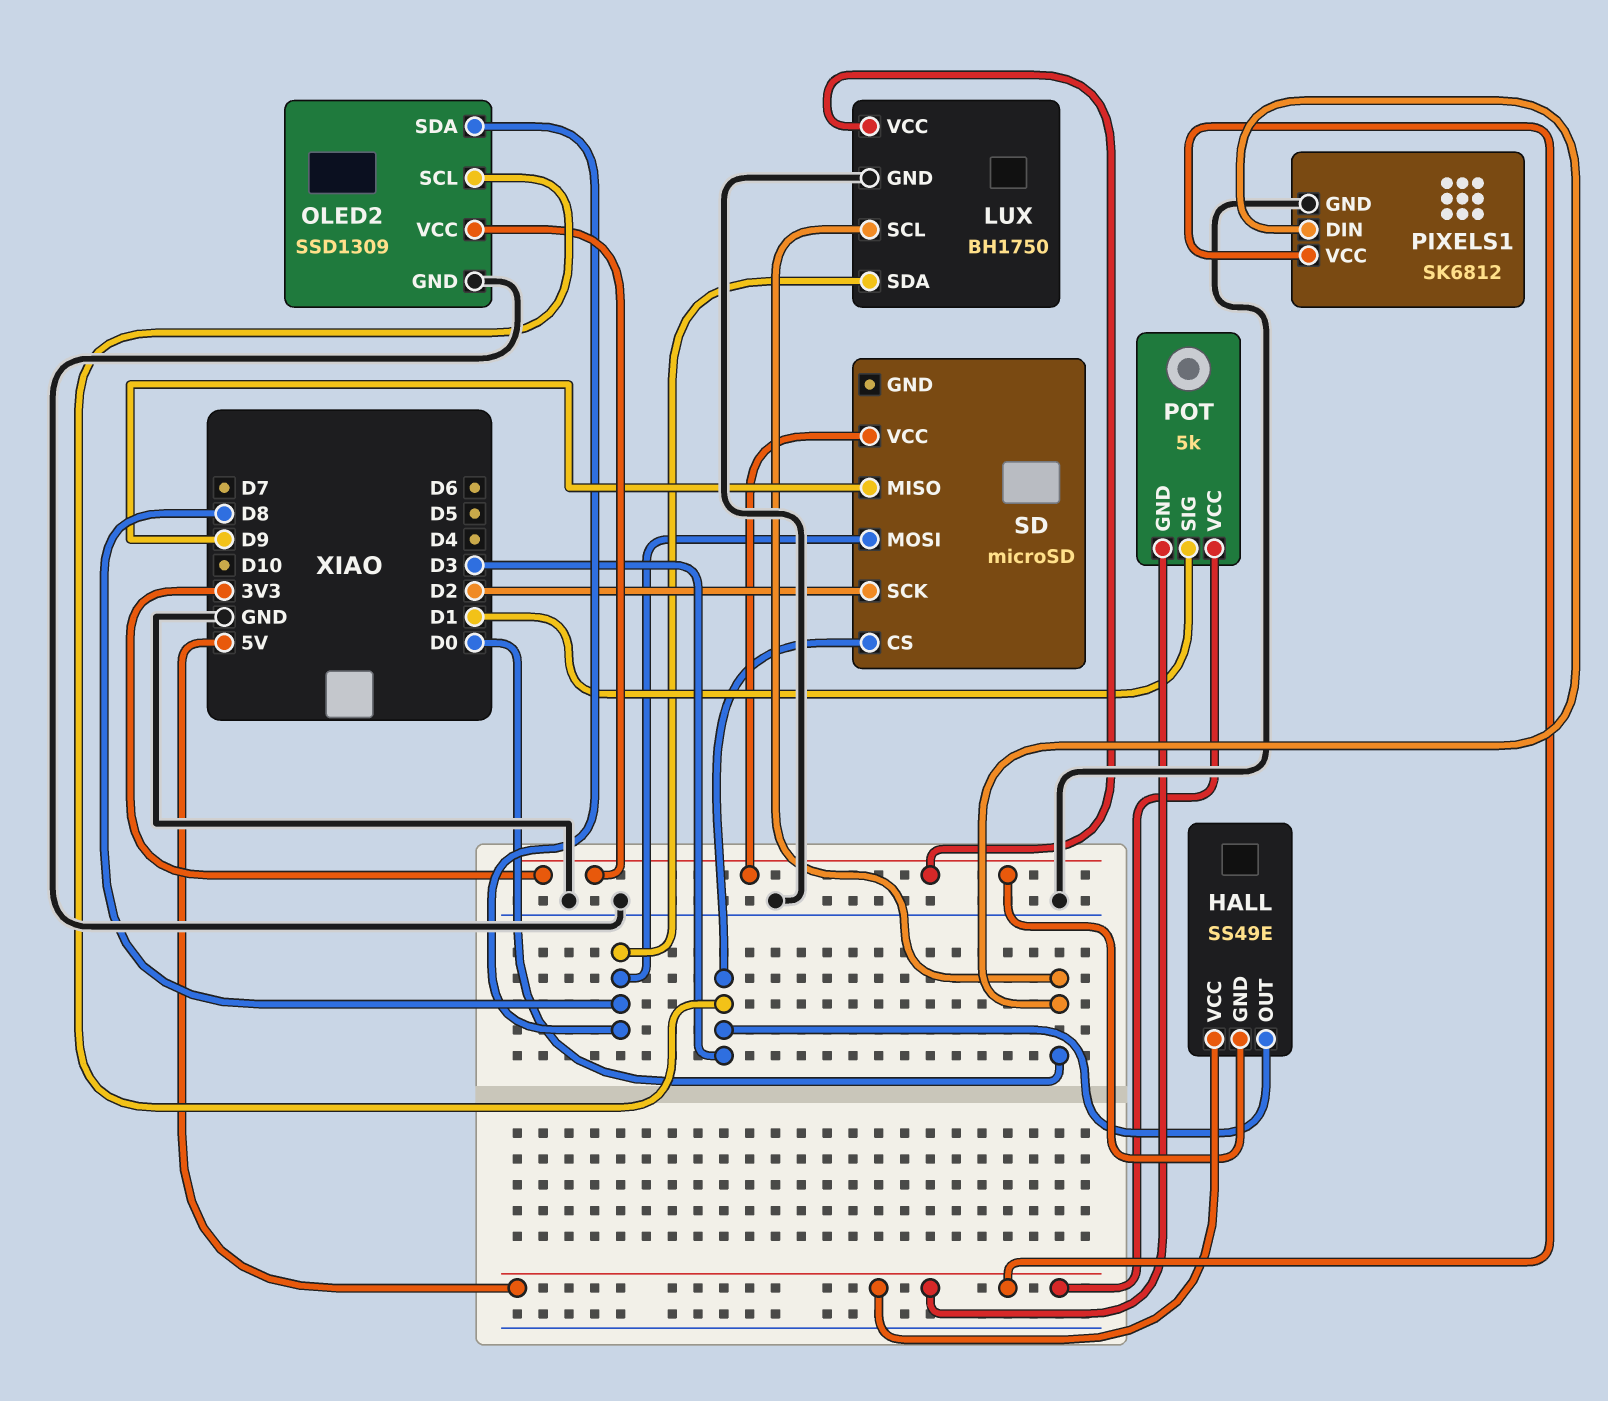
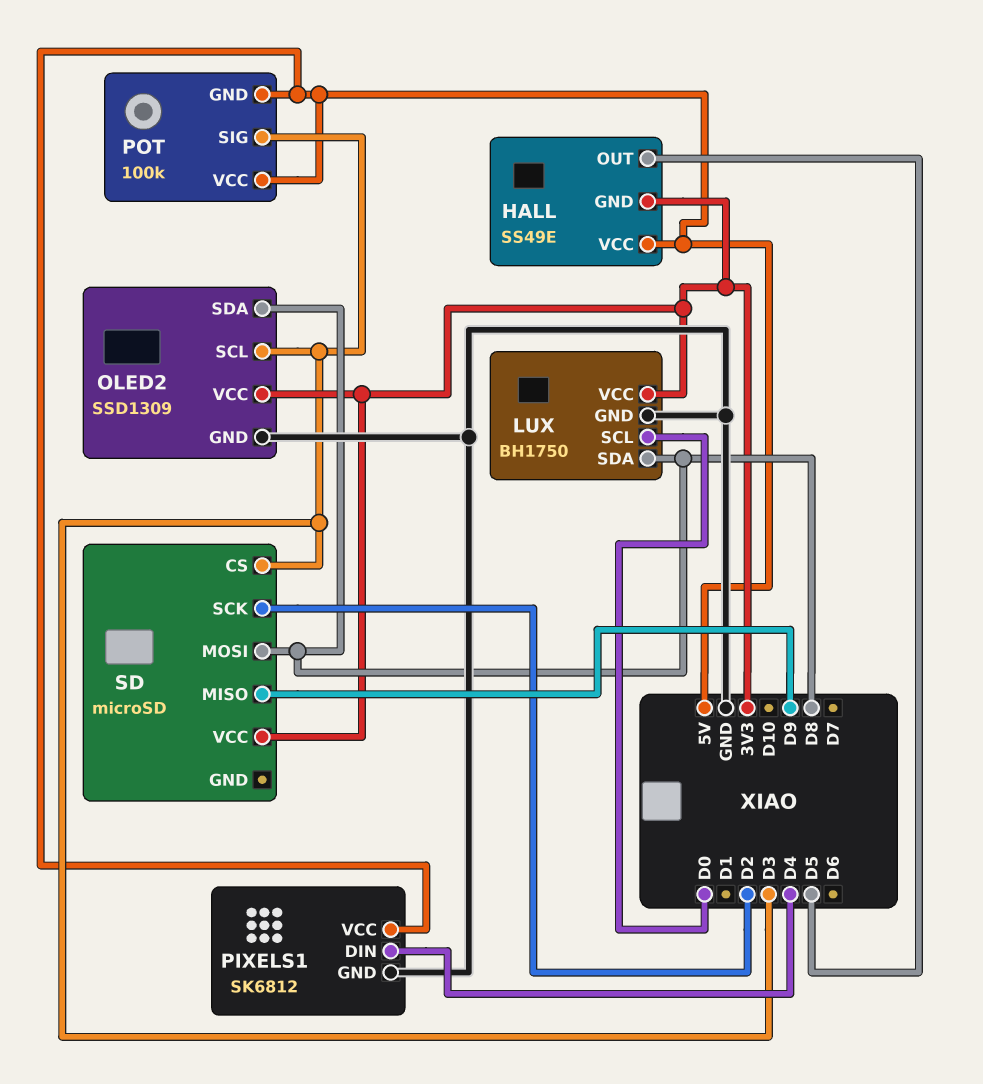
HALL pin OUT: D3 -> D5
PIXELS1 pin DIN: D0 -> D4
POT: 5k -> 100k
POT pin SIG: D1 -> D3

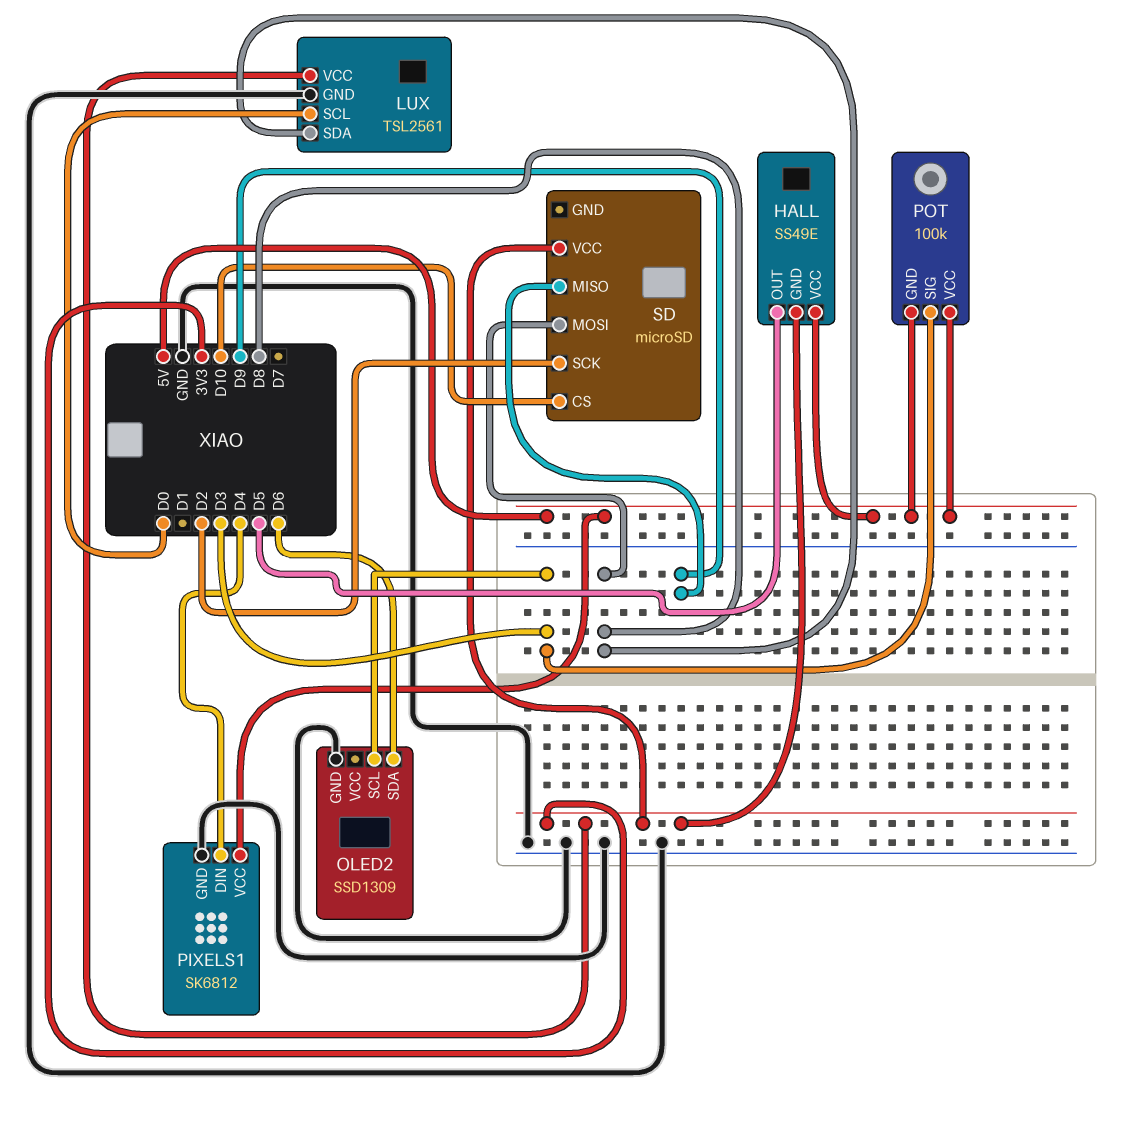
LUX: BH1750 -> TSL2561
OLED2 pin SDA: D8 -> D6
OLED2 pin VCC: 3V3 -> none
SD pin CS: D3 -> D10

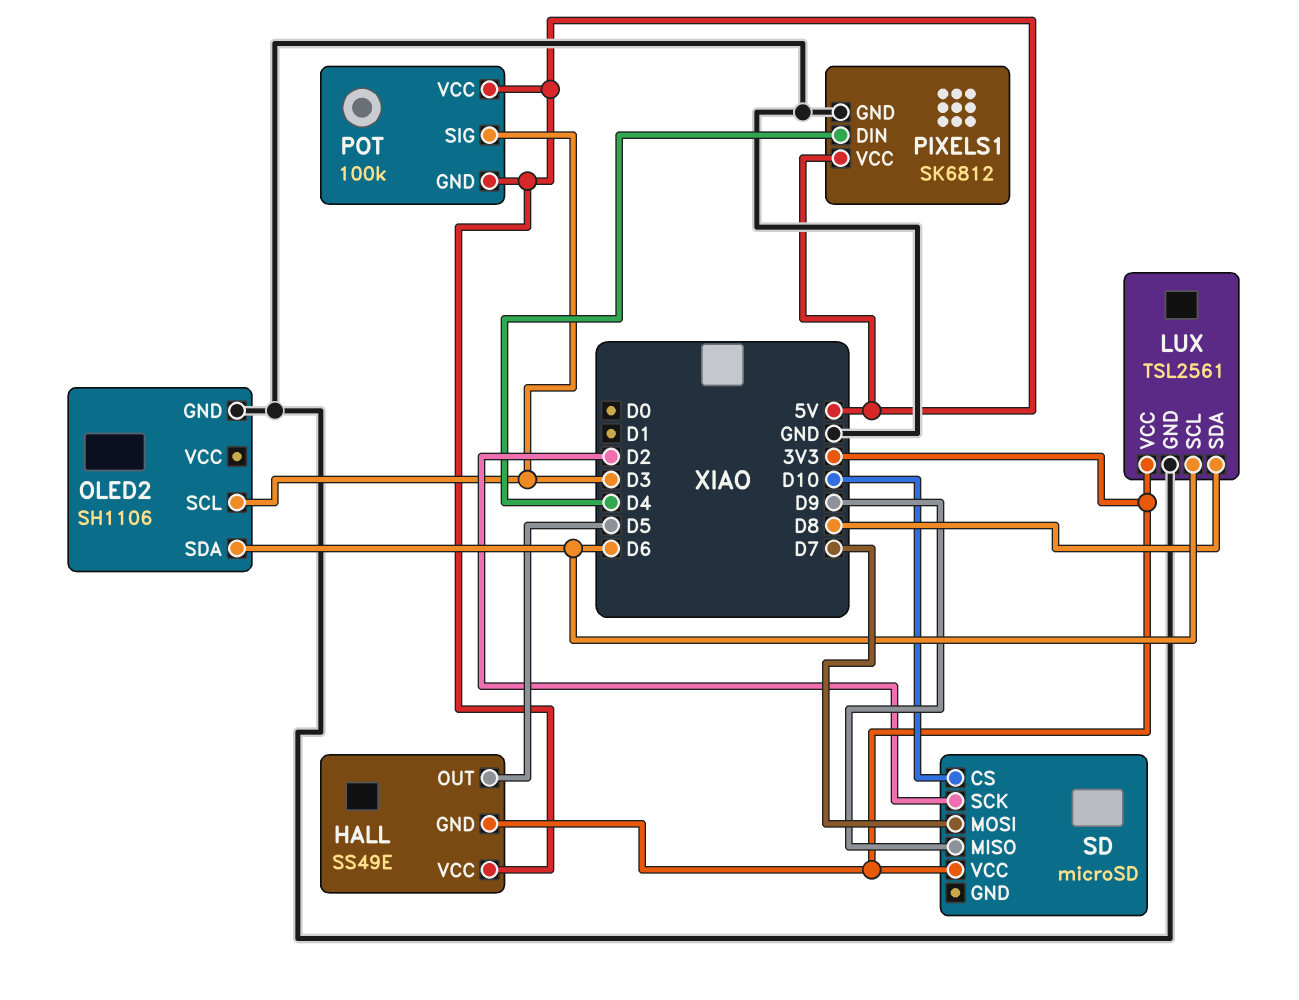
LUX pin SCL: D0 -> D6
OLED2: SSD1309 -> SH1106
SD pin MOSI: D8 -> D7

